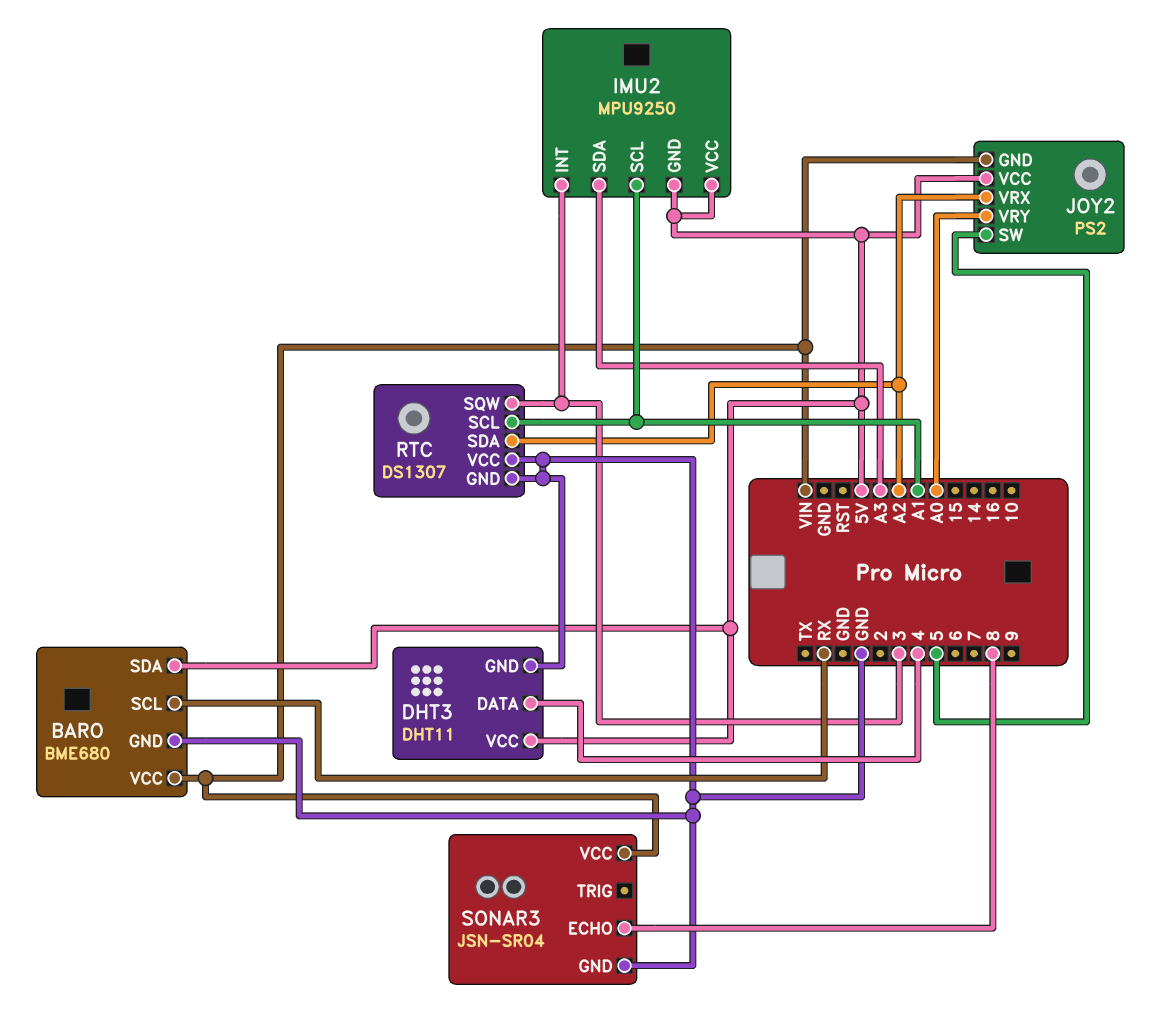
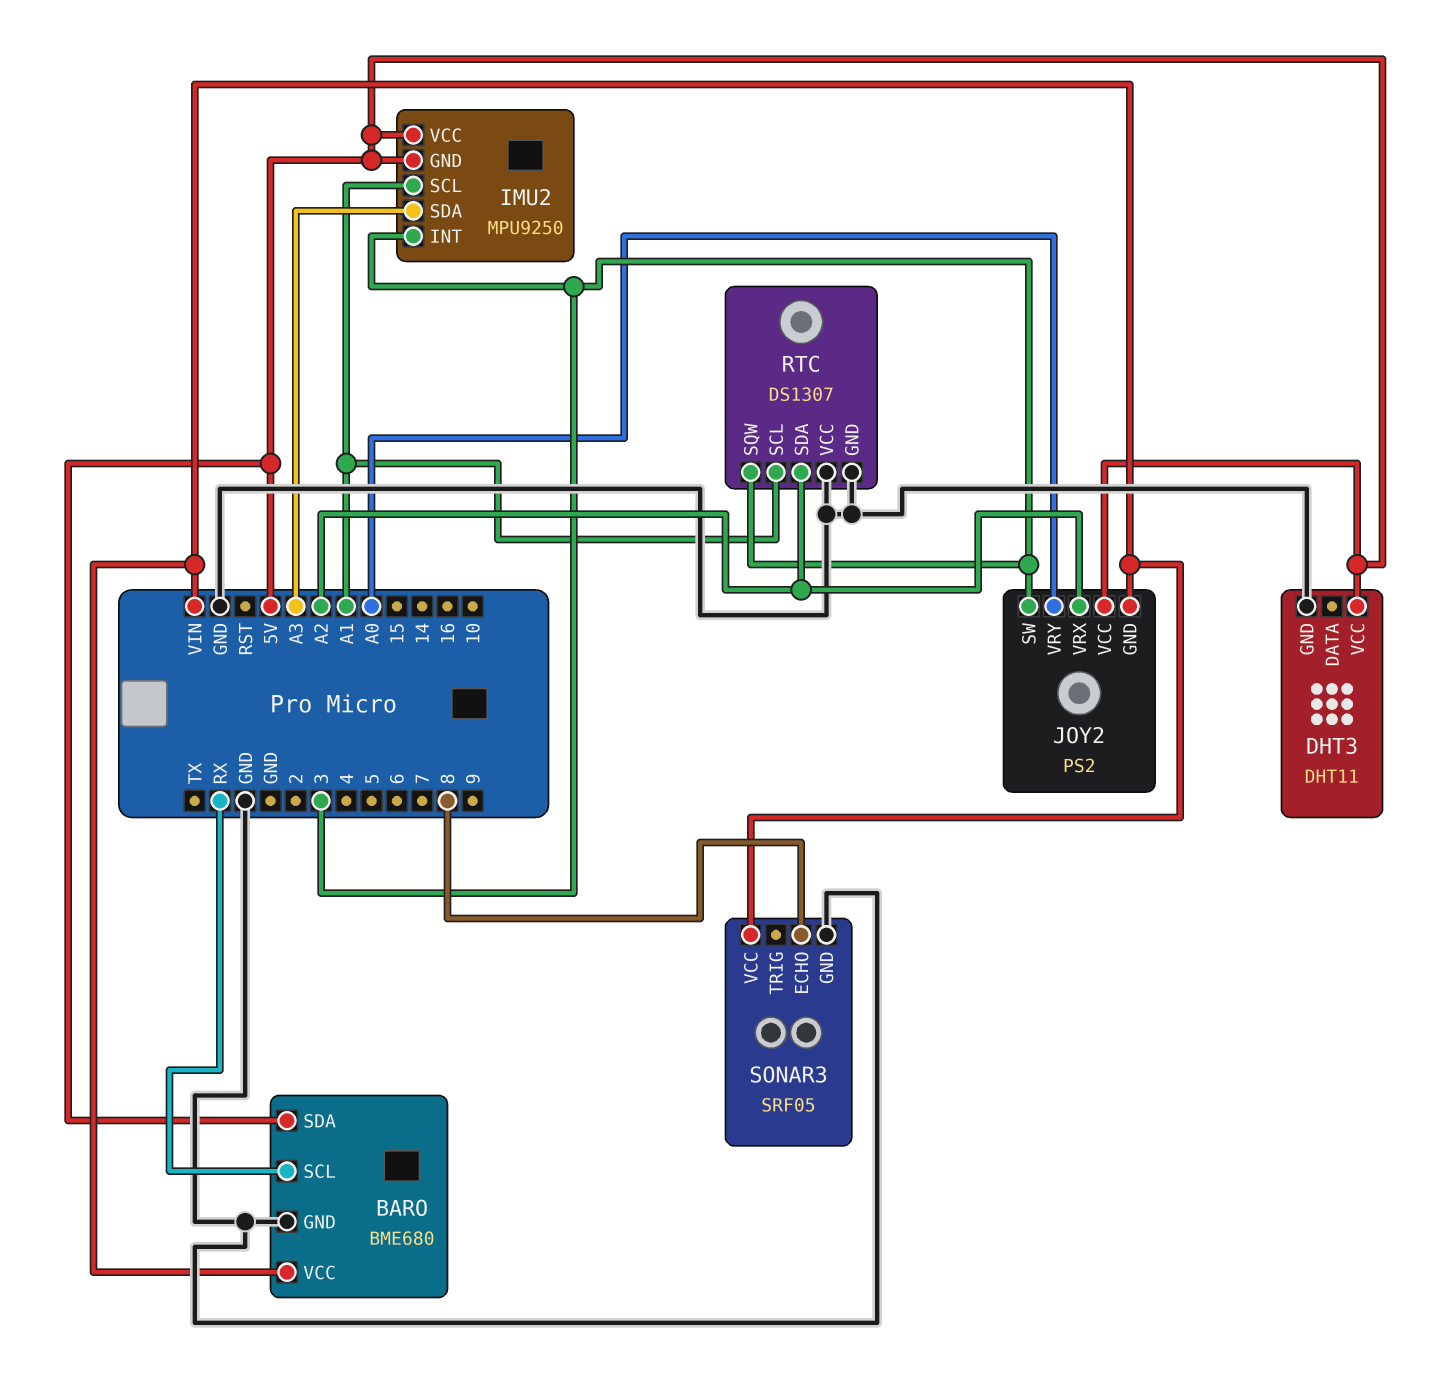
DHT3 pin DATA: 4 -> none
JOY2 pin SW: 5 -> 3
SONAR3: JSN-SR04 -> SRF05

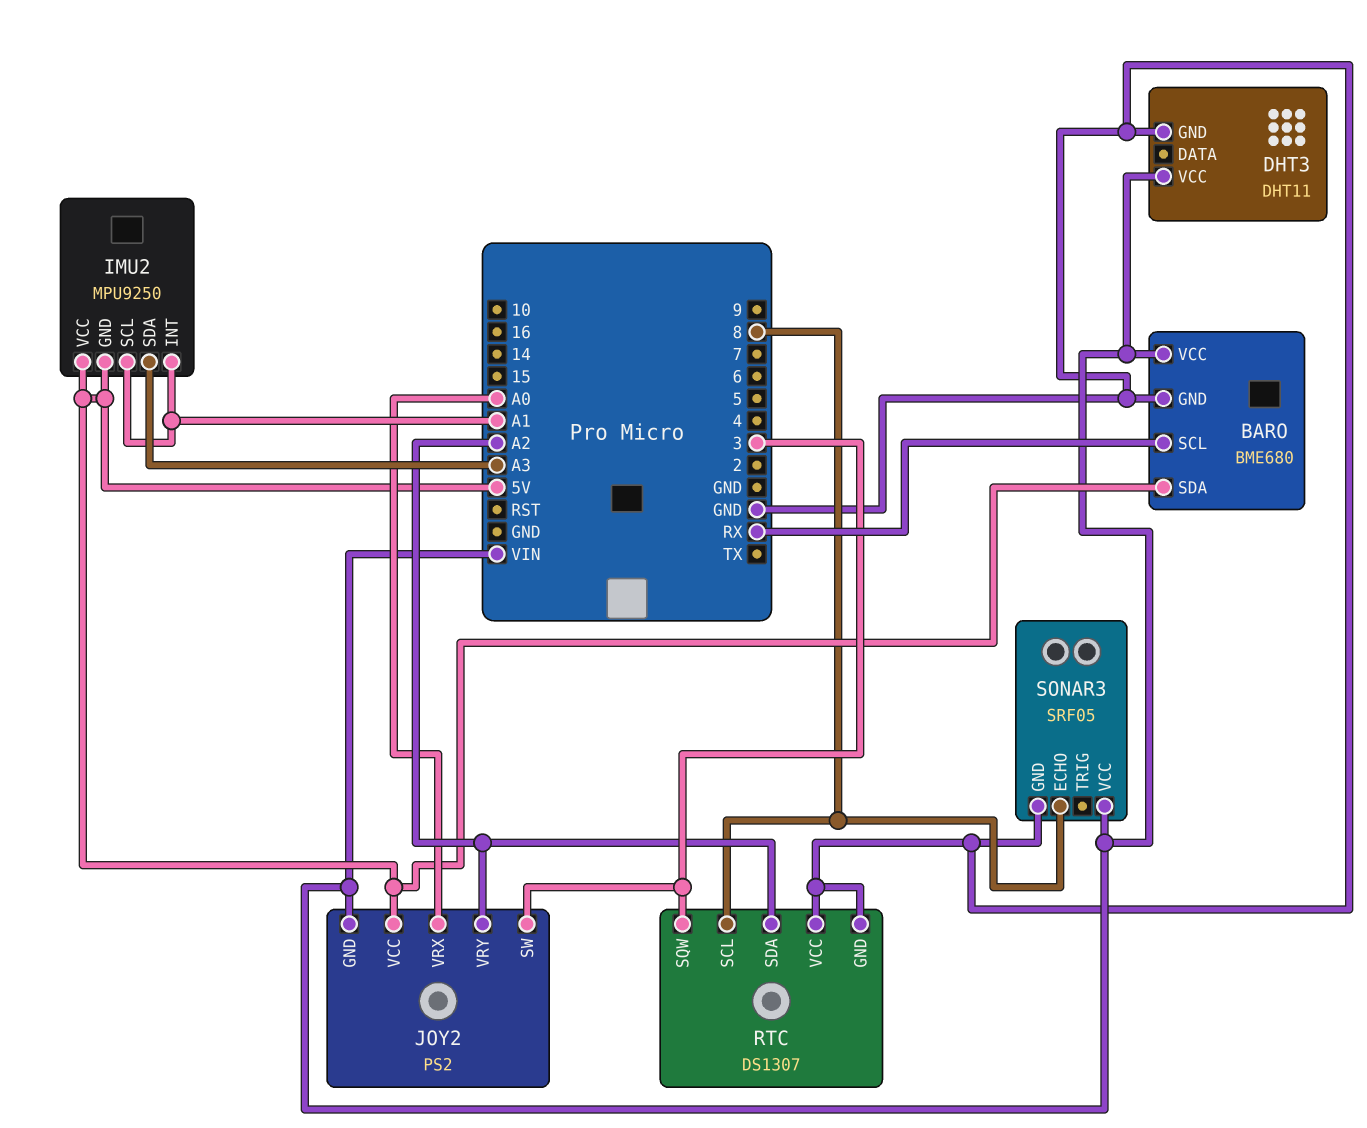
DHT3 pin VCC: 5V -> VIN
IMU2 pin INT: 3 -> A1
JOY2 pin VRX: A2 -> A0
JOY2 pin VRY: A0 -> A2
RTC pin SCL: A1 -> 8

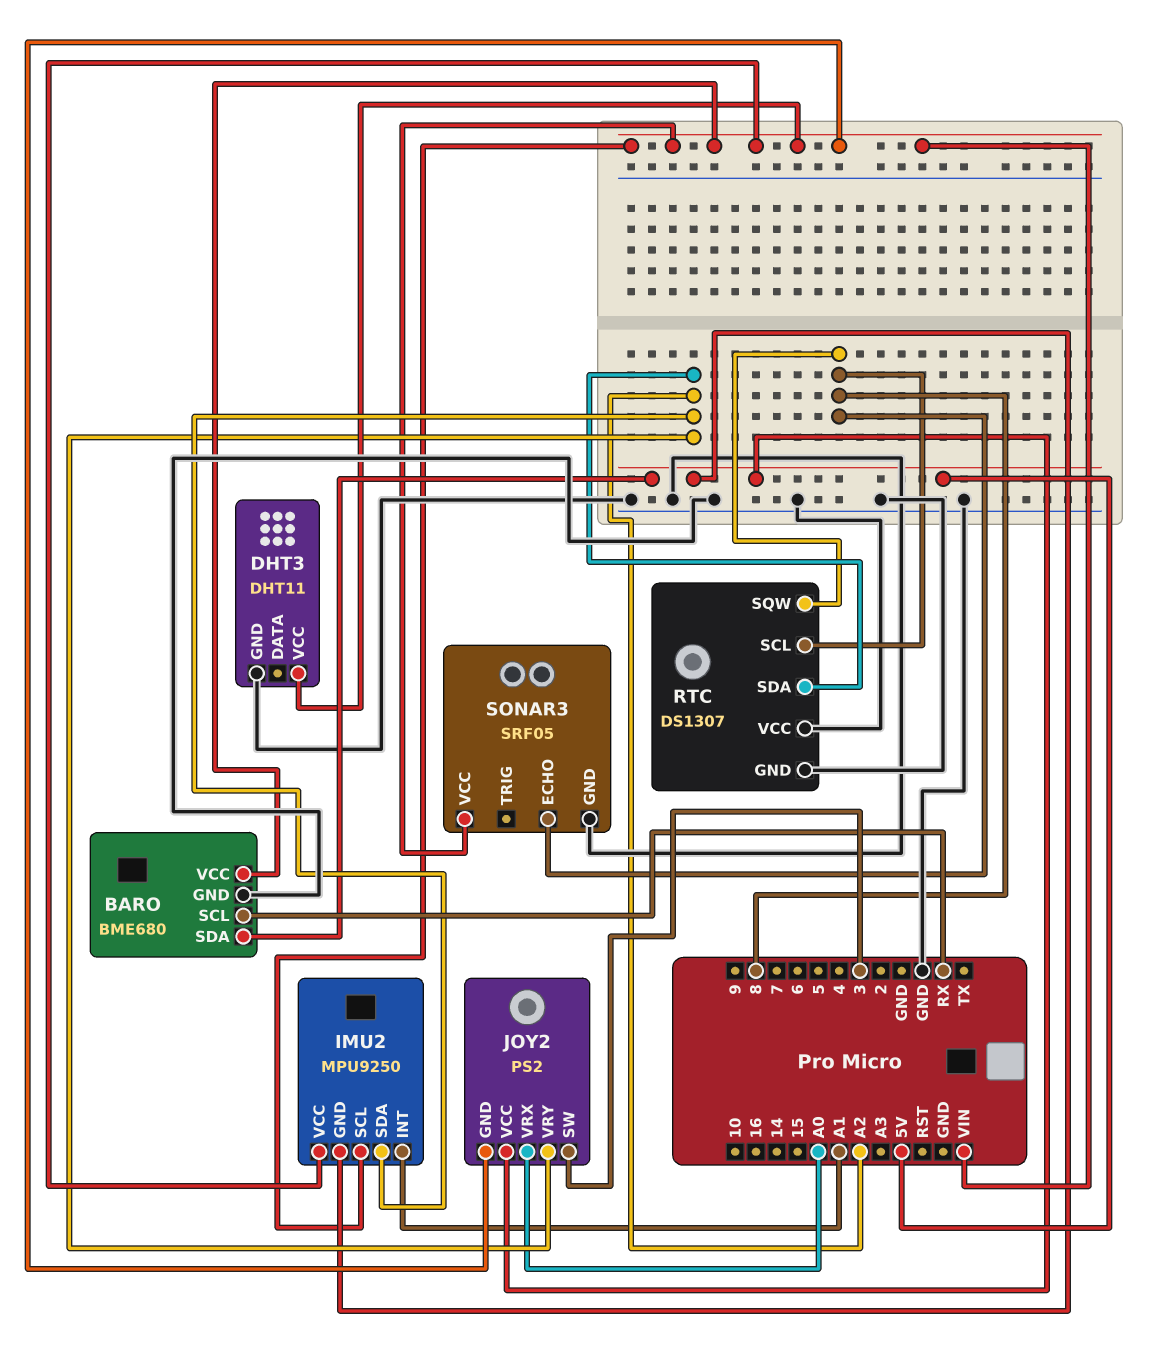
IMU2 pin SCL: A1 -> VIN
IMU2 pin SDA: A3 -> A2
IMU2 pin VCC: 5V -> VIN
RTC pin SQW: 3 -> 8

